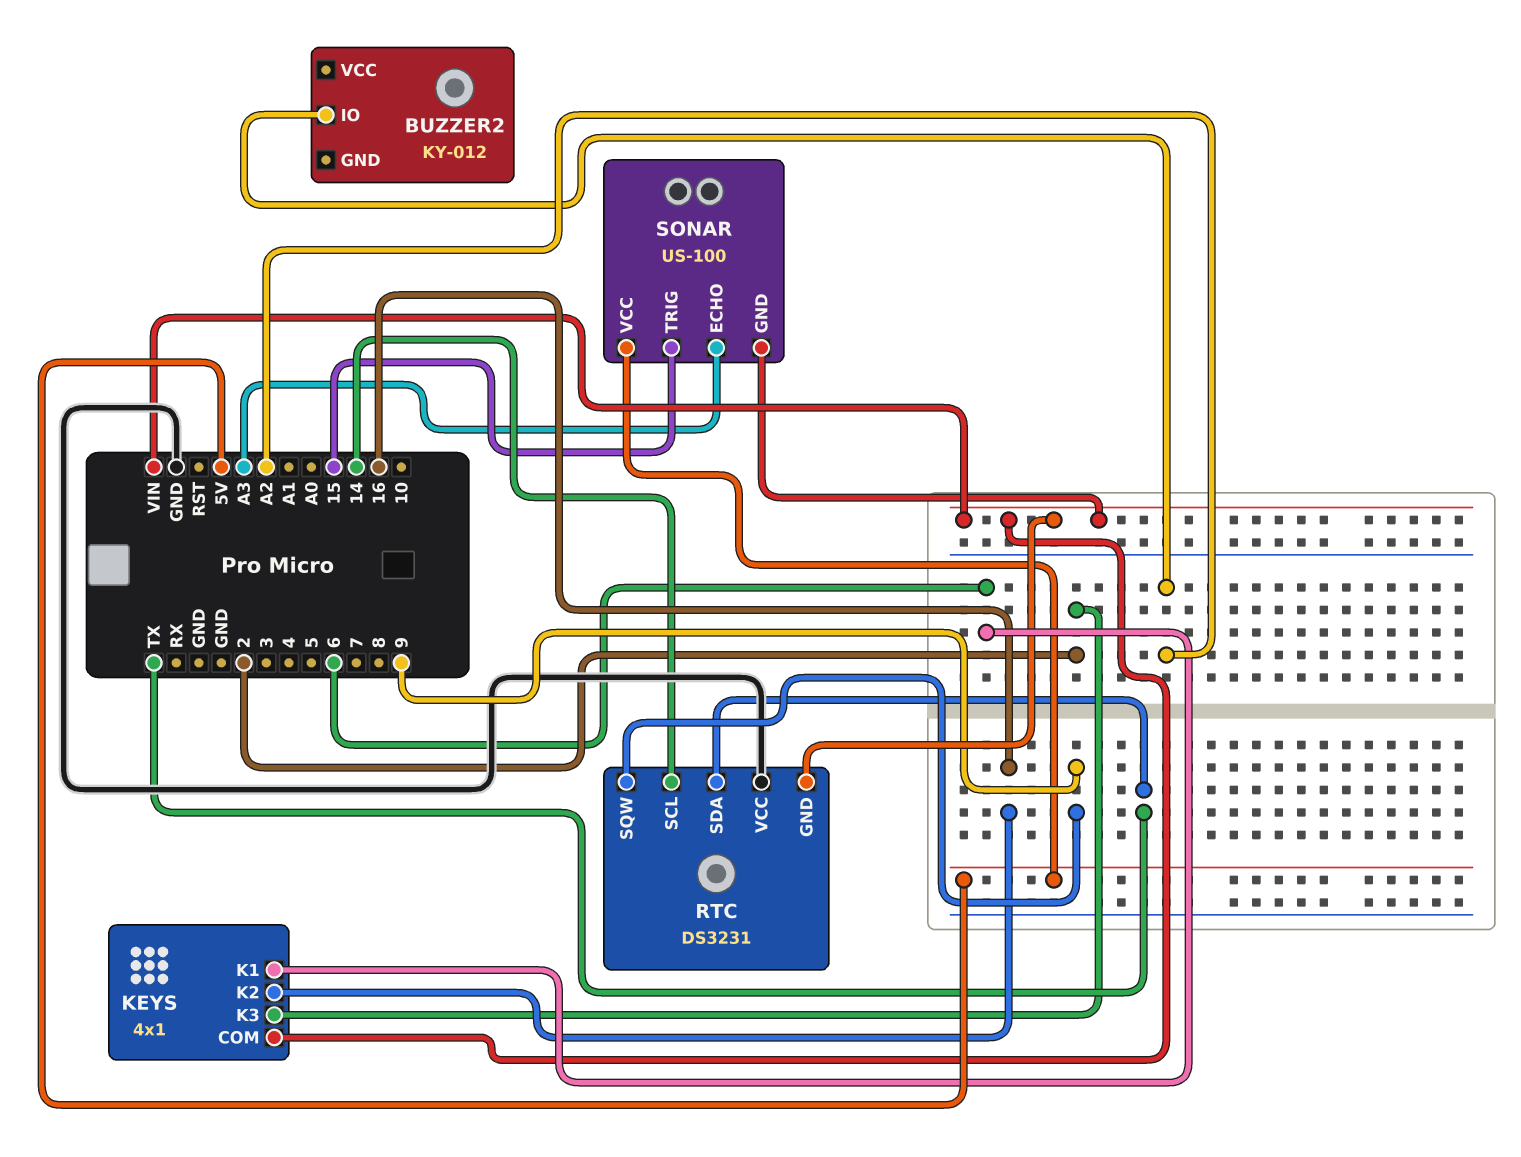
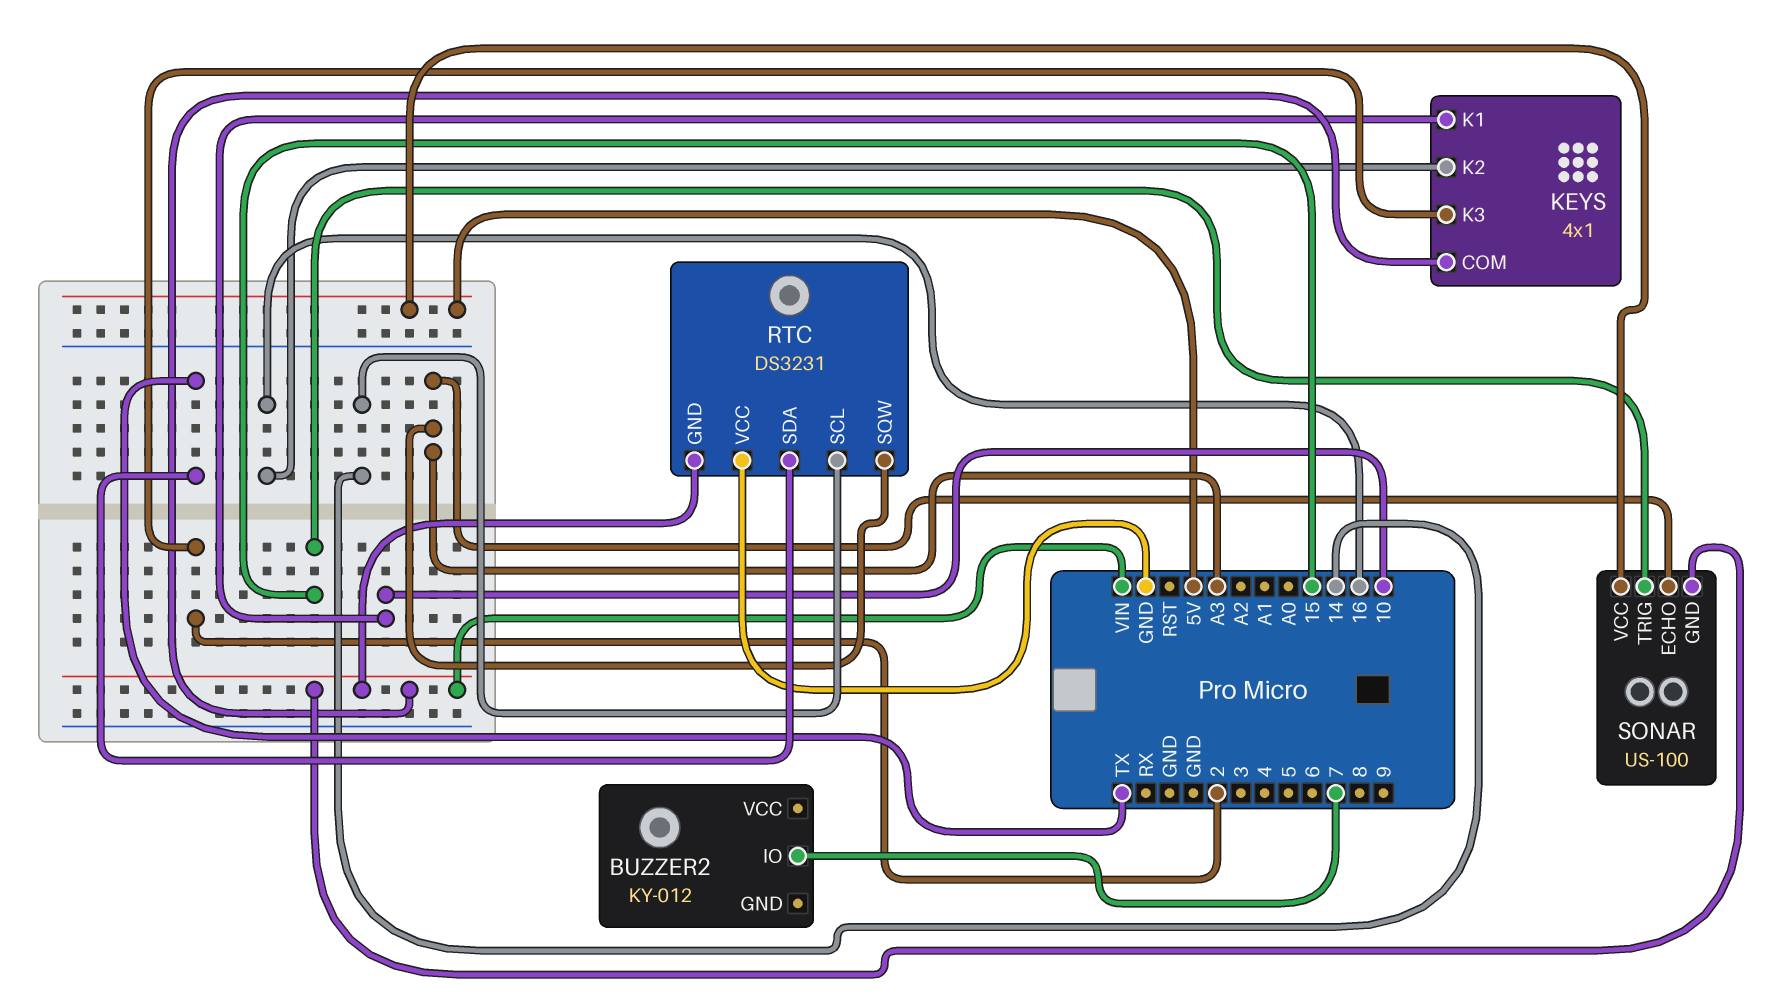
BUZZER2 pin IO: A2 -> 7
KEYS pin K1: 6 -> 10
RTC pin SQW: 9 -> A3

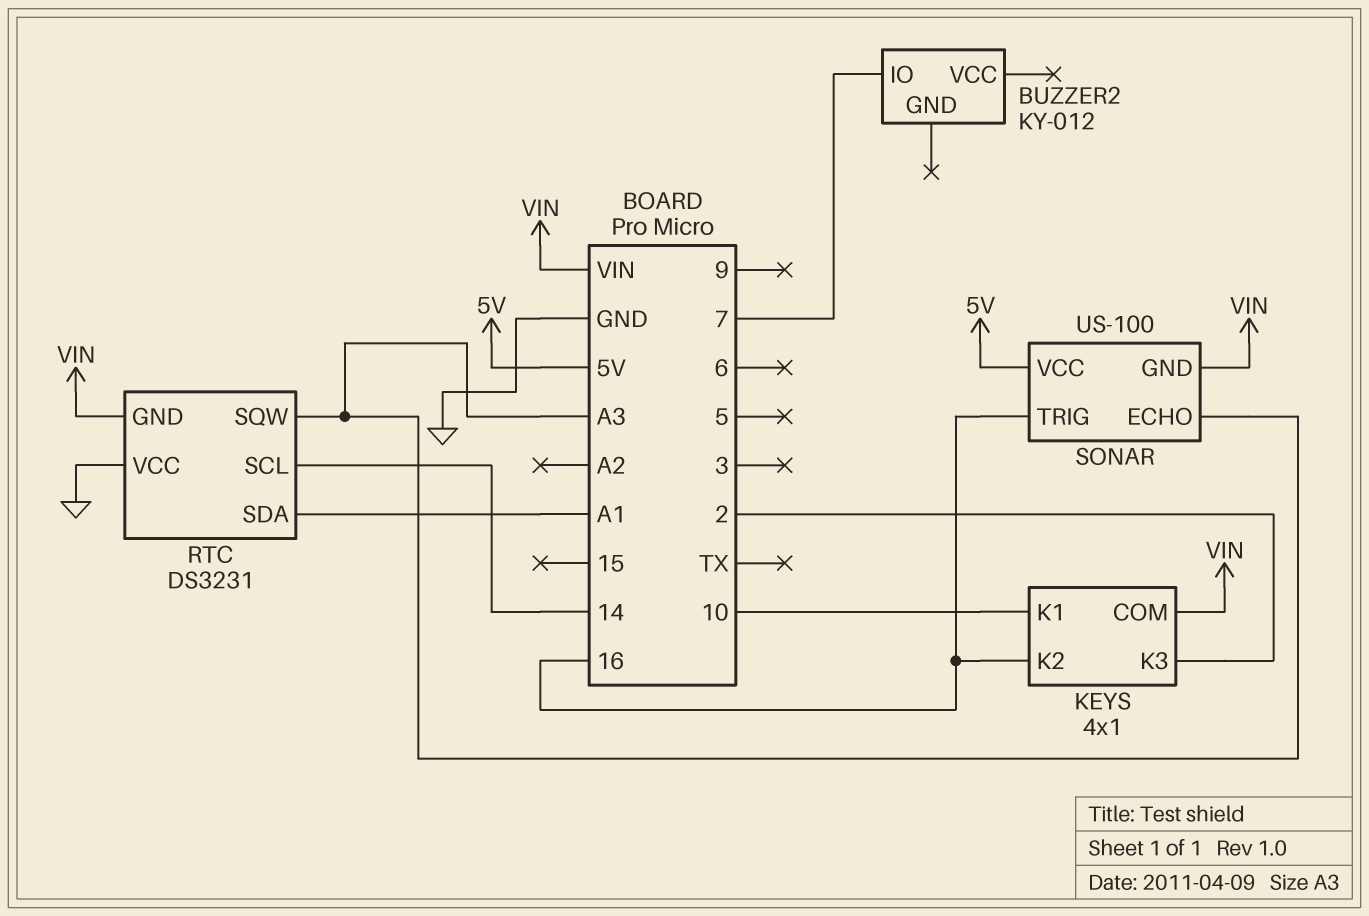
RTC pin SDA: TX -> A1
SONAR pin TRIG: 15 -> 16

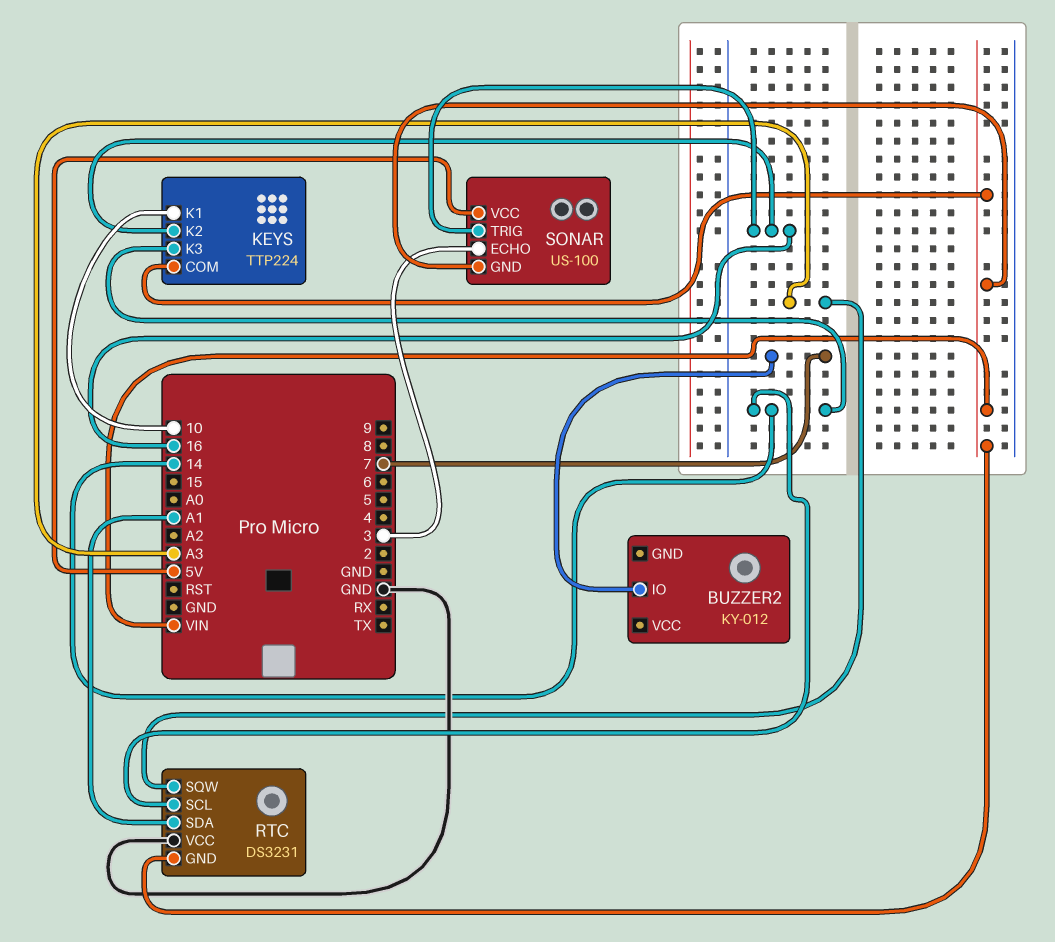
KEYS: 4x1 -> TTP224
KEYS pin K3: 2 -> 14
SONAR pin ECHO: A3 -> 3

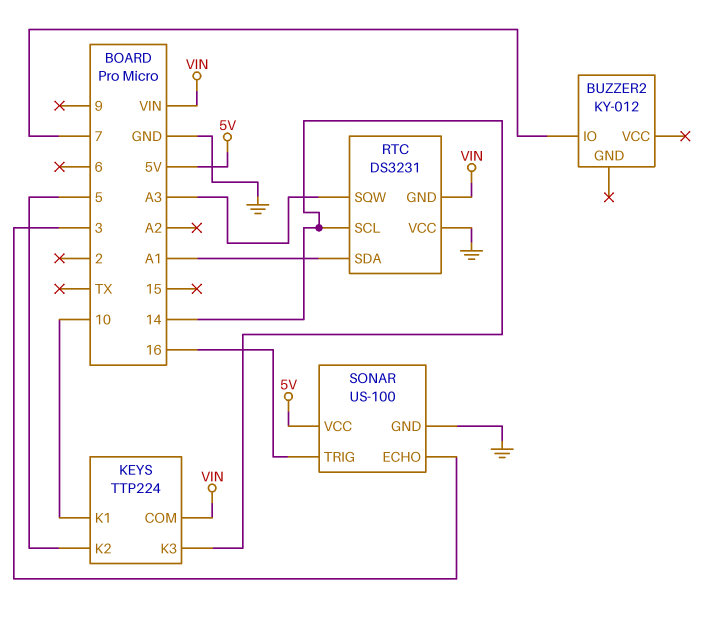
KEYS pin K2: 16 -> 5
SONAR pin GND: VIN -> GND

